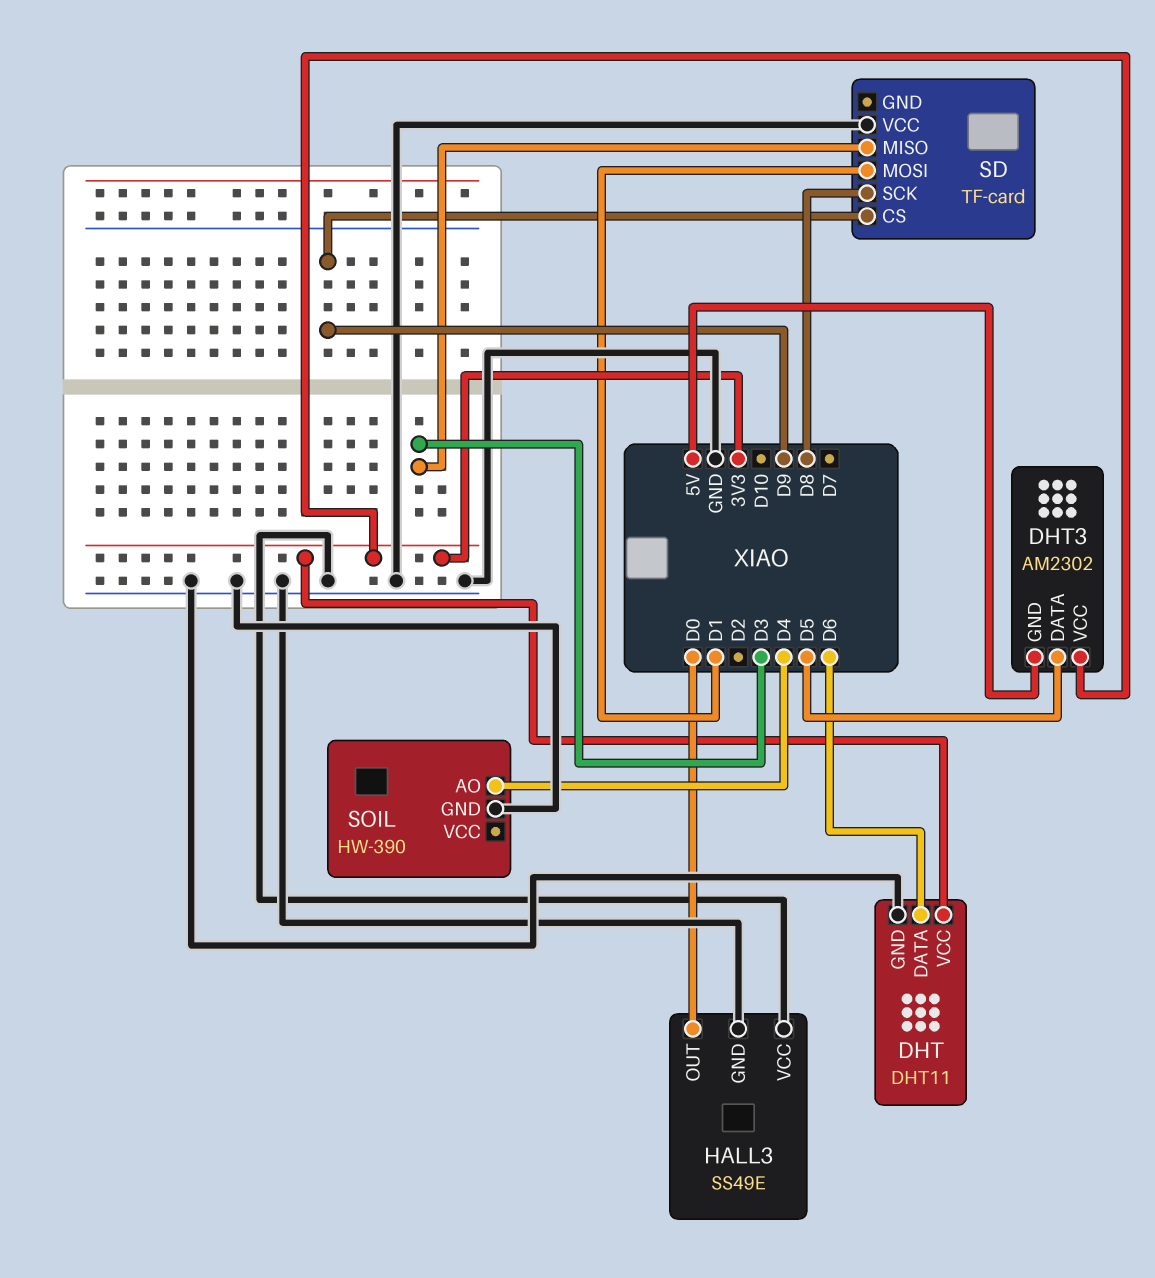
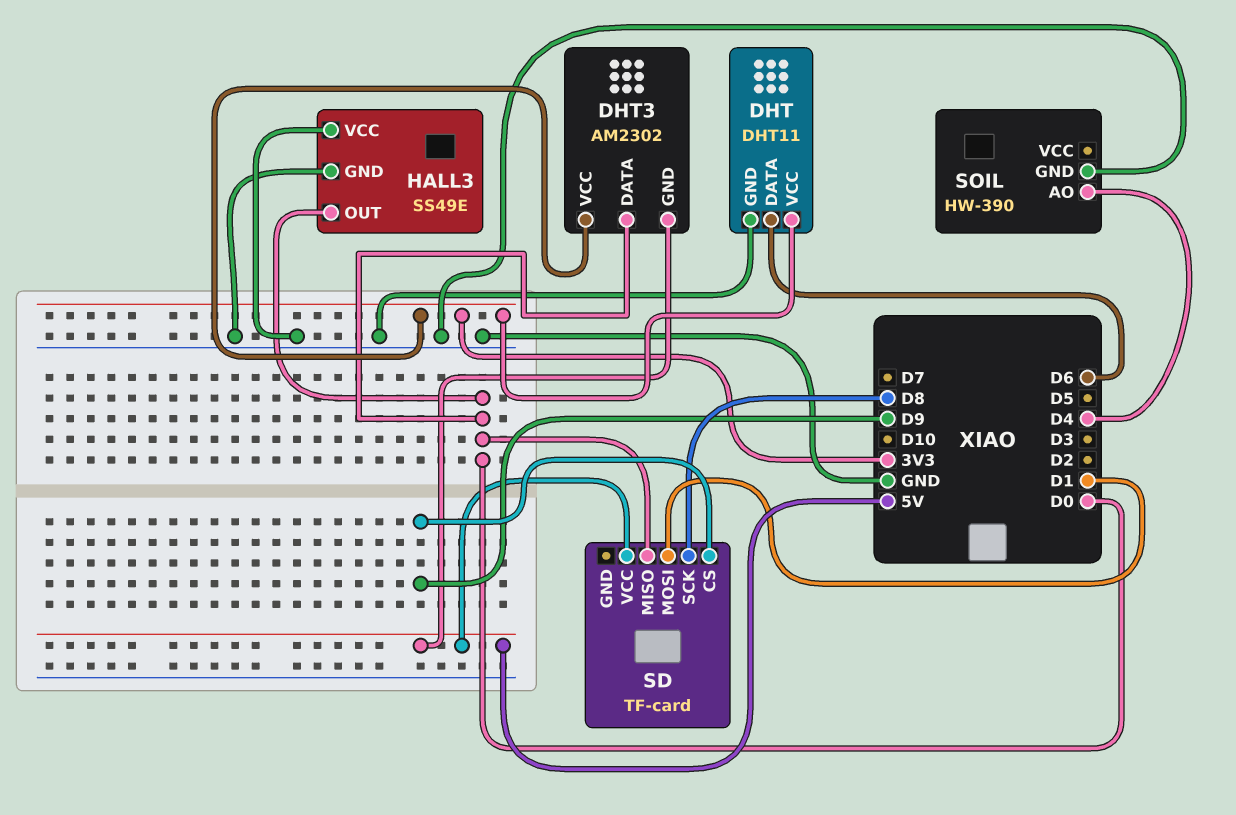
DHT3 pin DATA: D5 -> D0
SD pin MISO: D3 -> D0
SD pin VCC: GND -> 5V

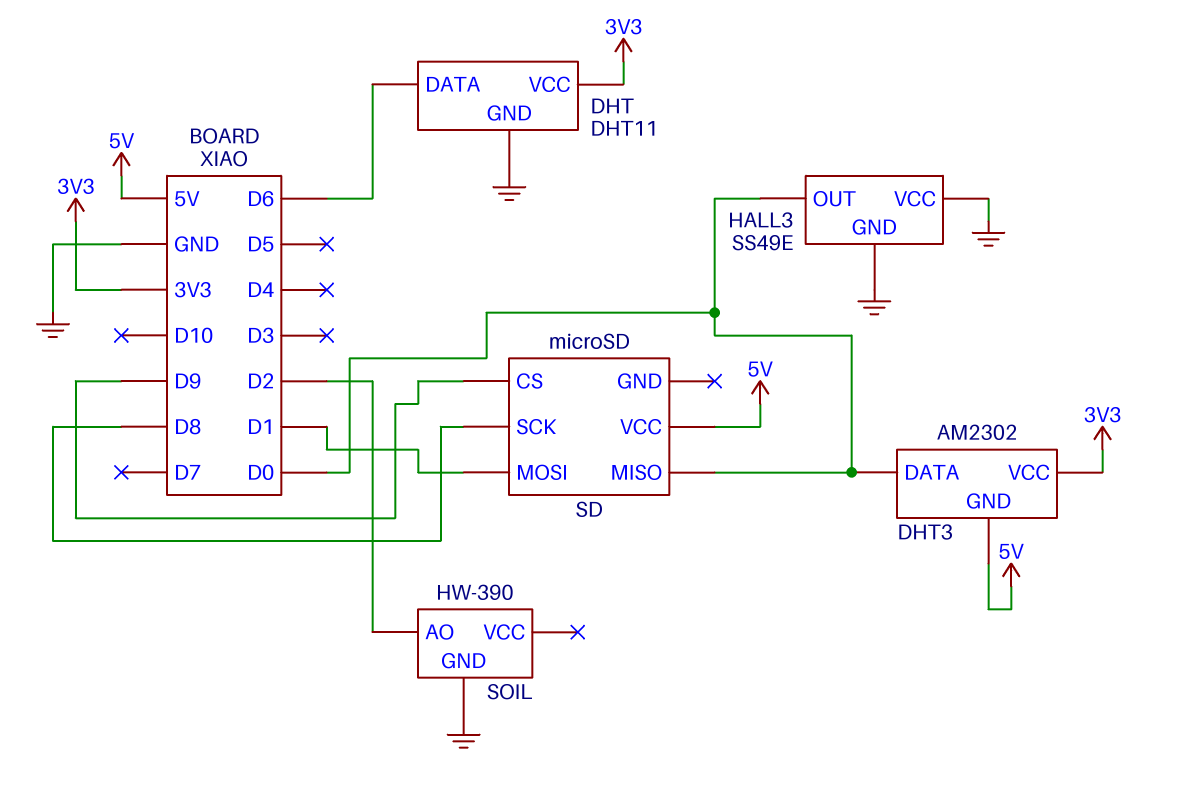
SD: TF-card -> microSD
SOIL pin AO: D4 -> D2

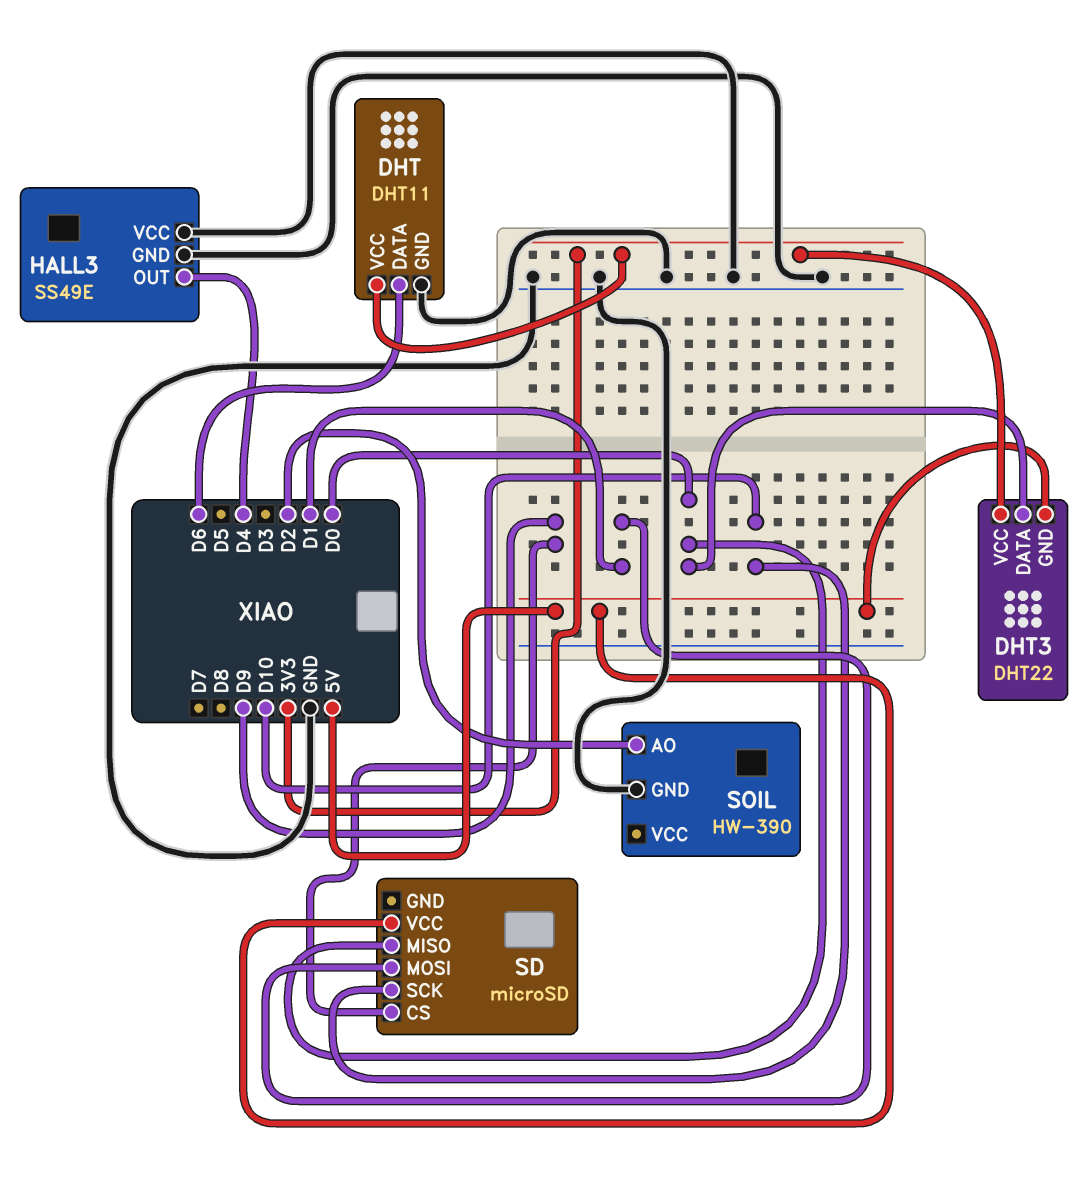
DHT3: AM2302 -> DHT22
HALL3 pin OUT: D0 -> D4
SD pin SCK: D8 -> D10

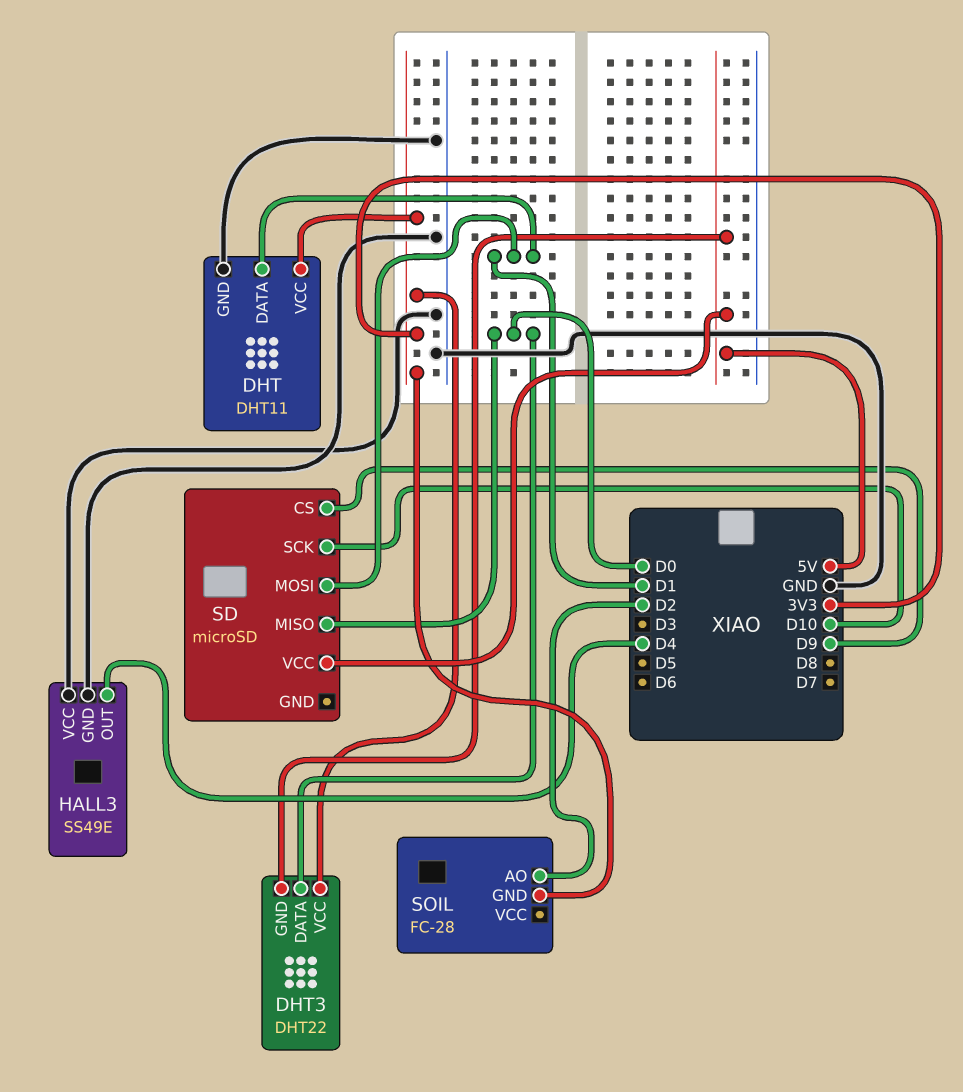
DHT pin DATA: D6 -> D1
SOIL: HW-390 -> FC-28
SOIL pin GND: GND -> 3V3

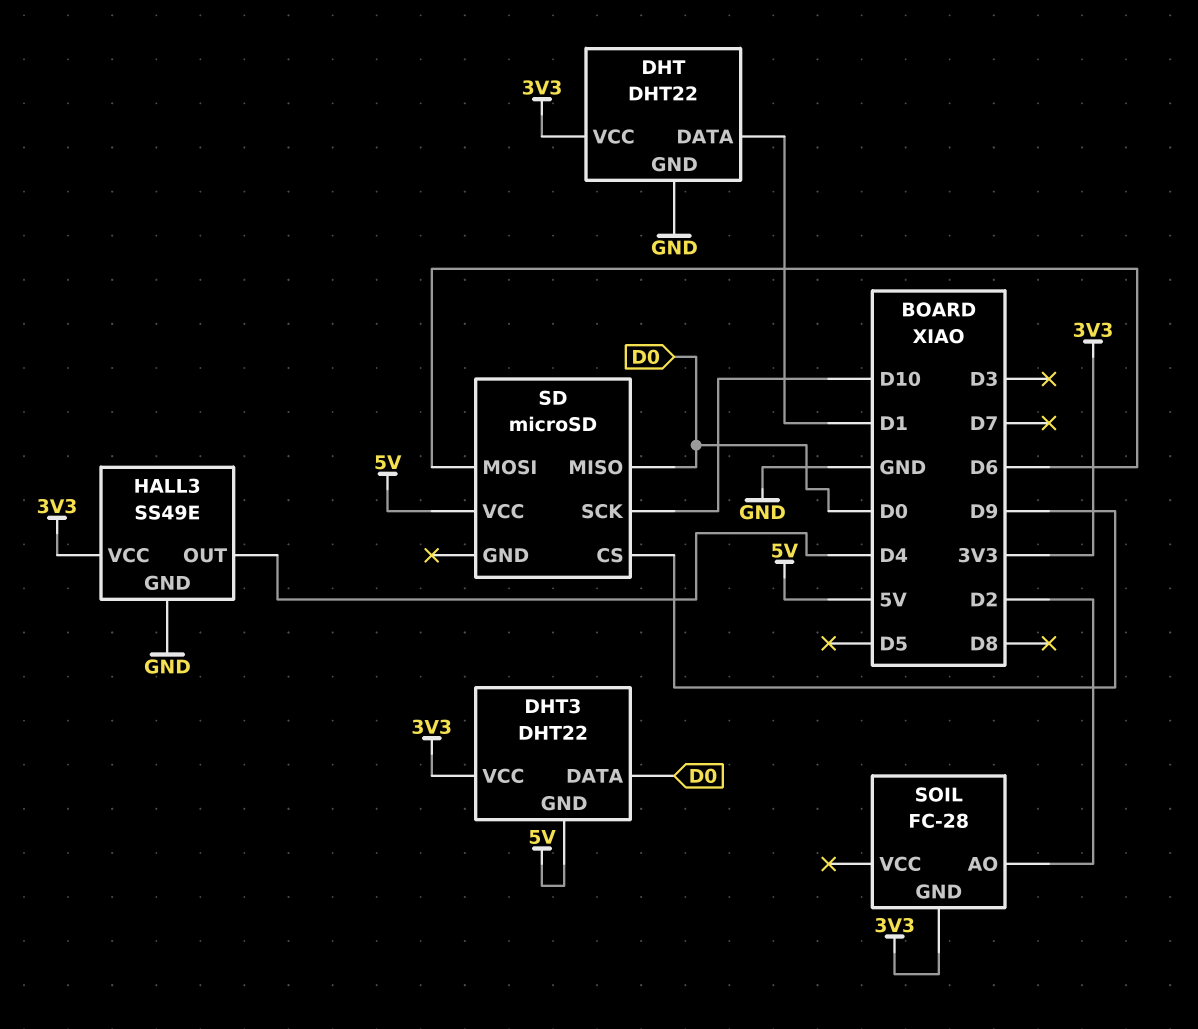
DHT: DHT11 -> DHT22
HALL3 pin VCC: GND -> 3V3
SD pin MOSI: D1 -> D6

